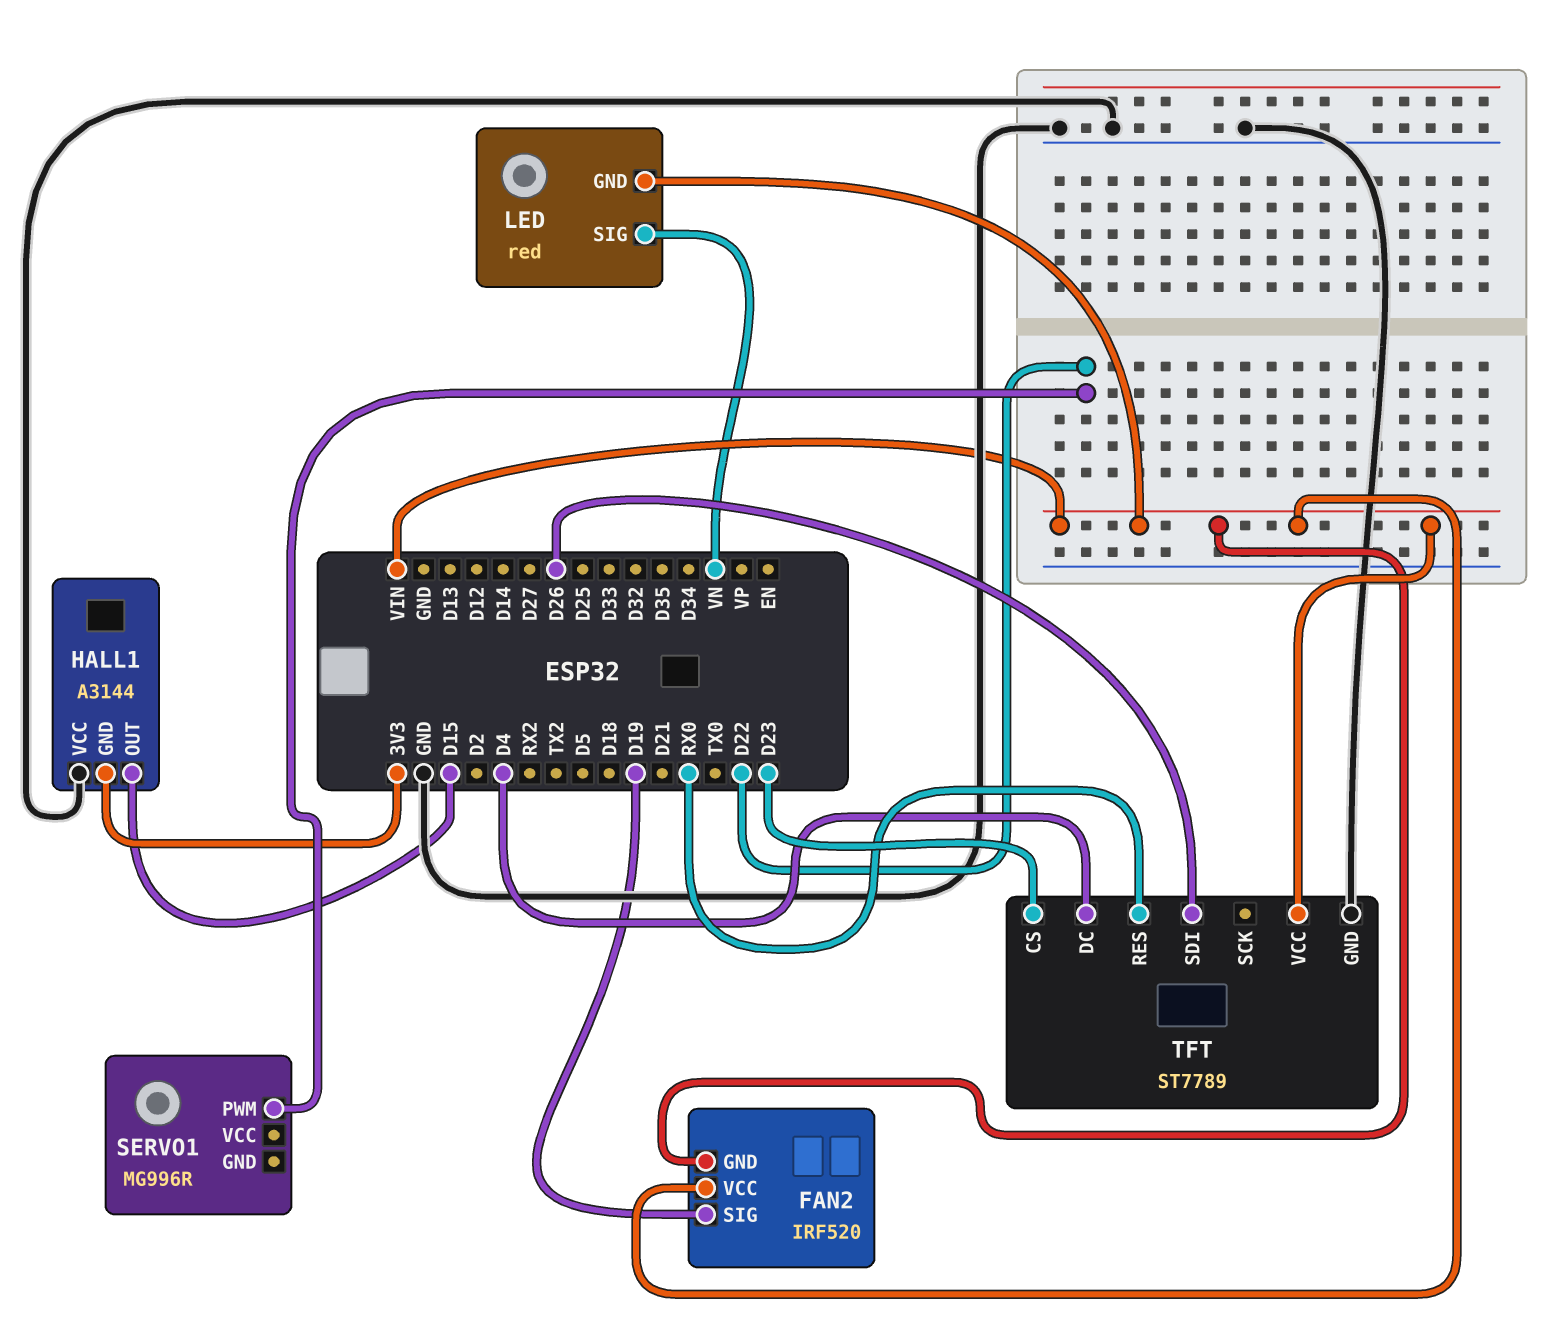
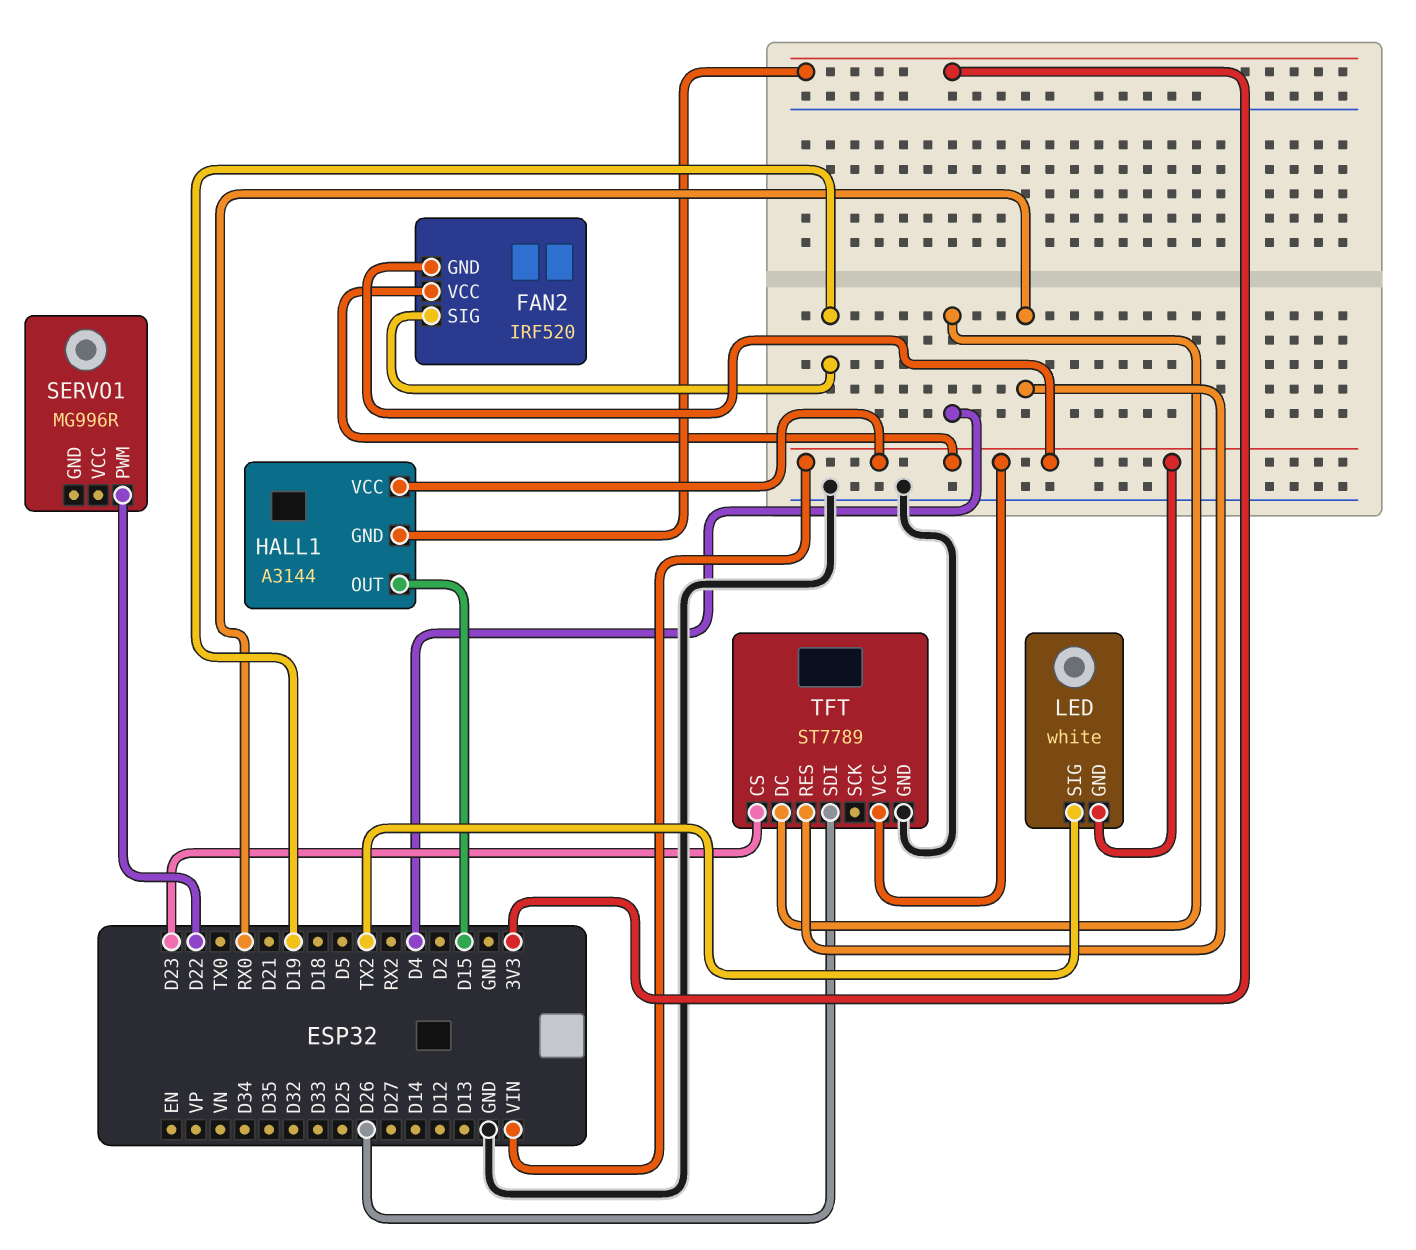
HALL1 pin VCC: GND -> VIN
LED: red -> white
LED pin SIG: VN -> TX2

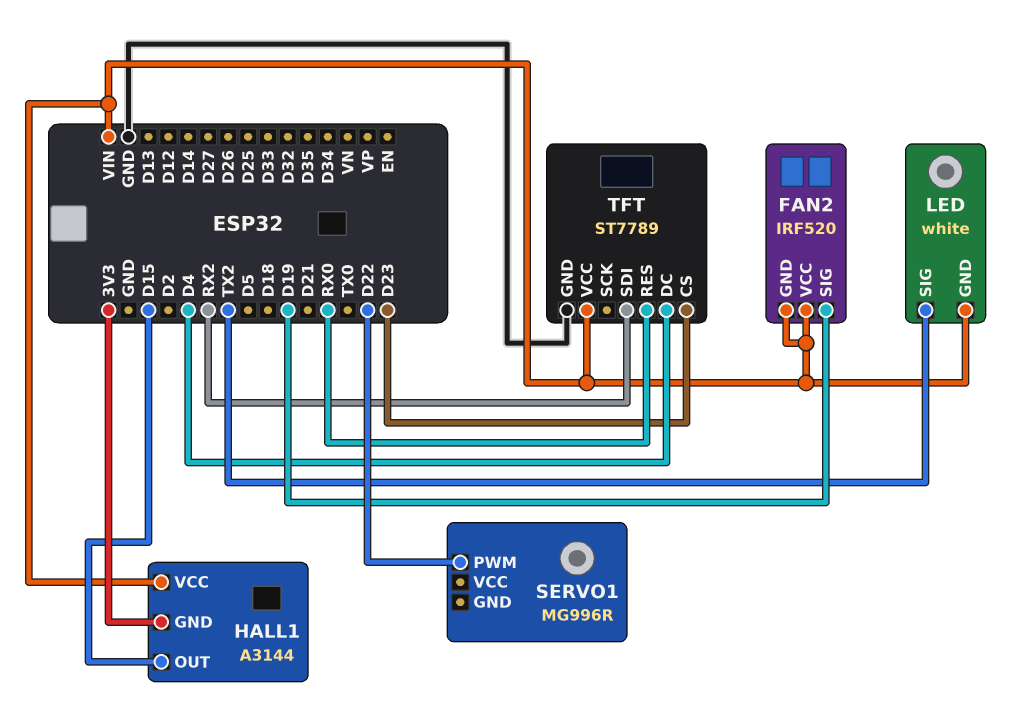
TFT pin SDI: D26 -> RX2

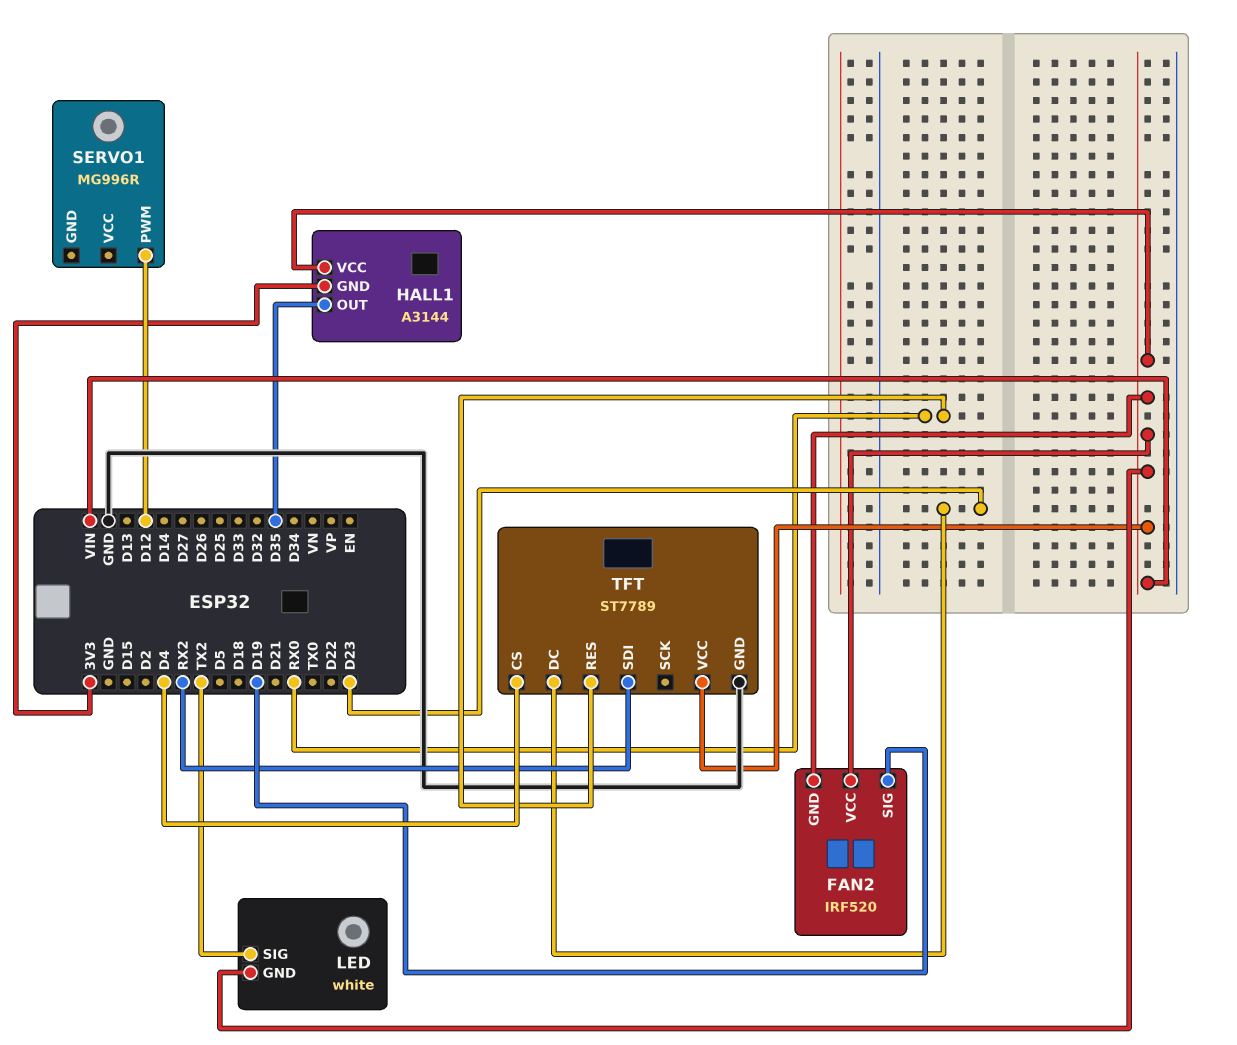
HALL1 pin OUT: D15 -> D35
SERVO1 pin PWM: D22 -> D12
TFT pin CS: D23 -> D4
TFT pin DC: D4 -> D23

